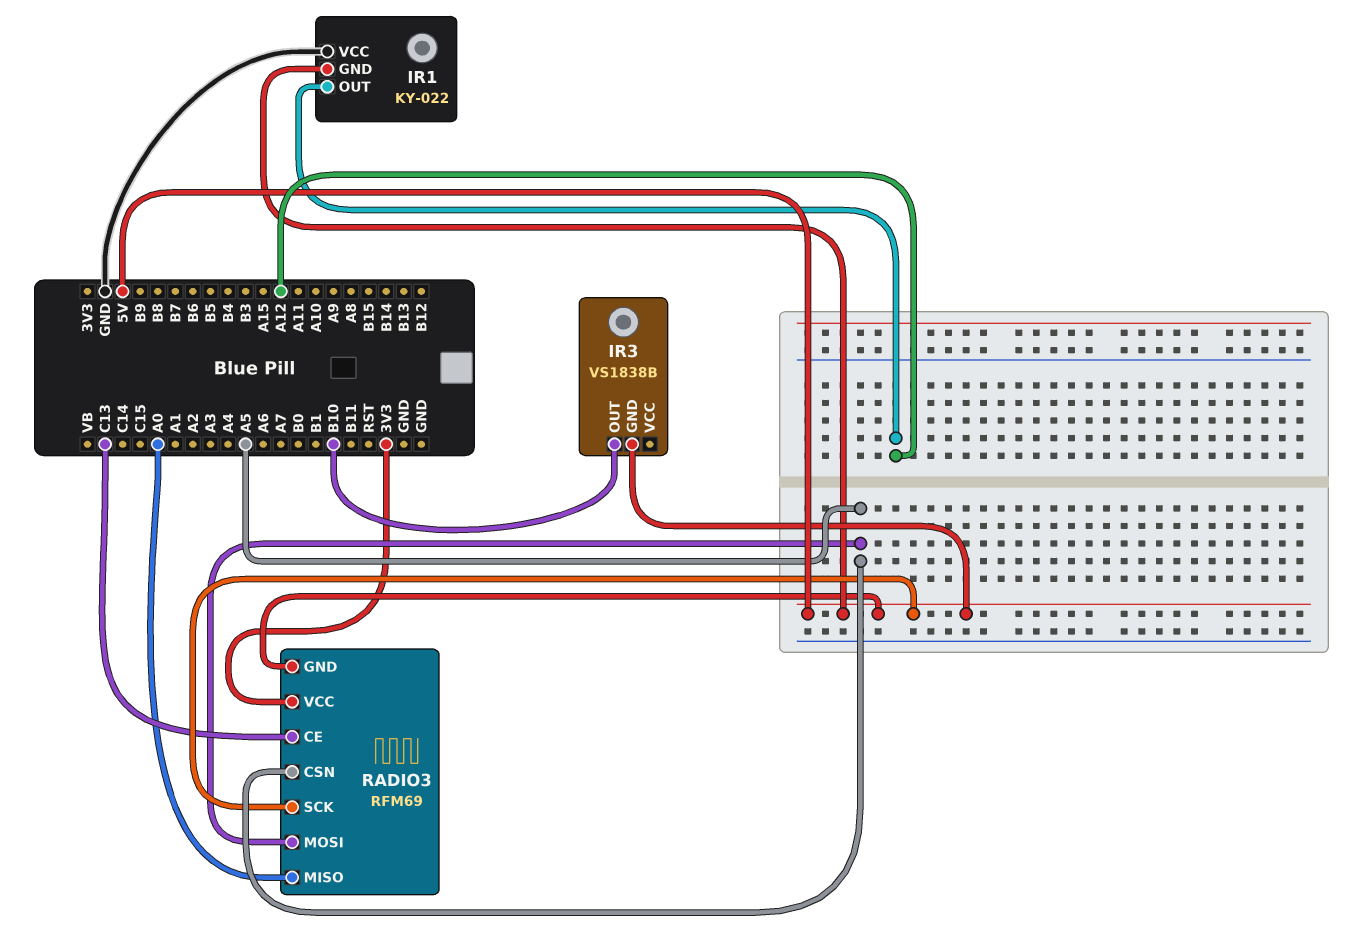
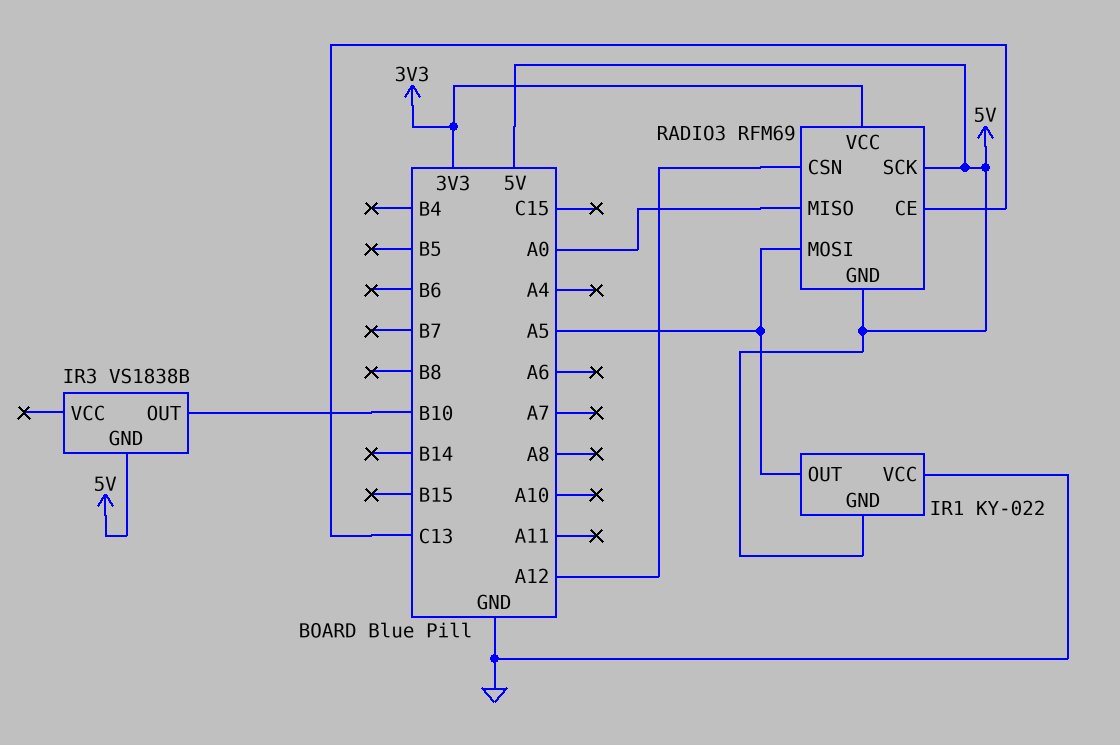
IR1 pin OUT: A12 -> A5
RADIO3 pin CSN: A5 -> A12

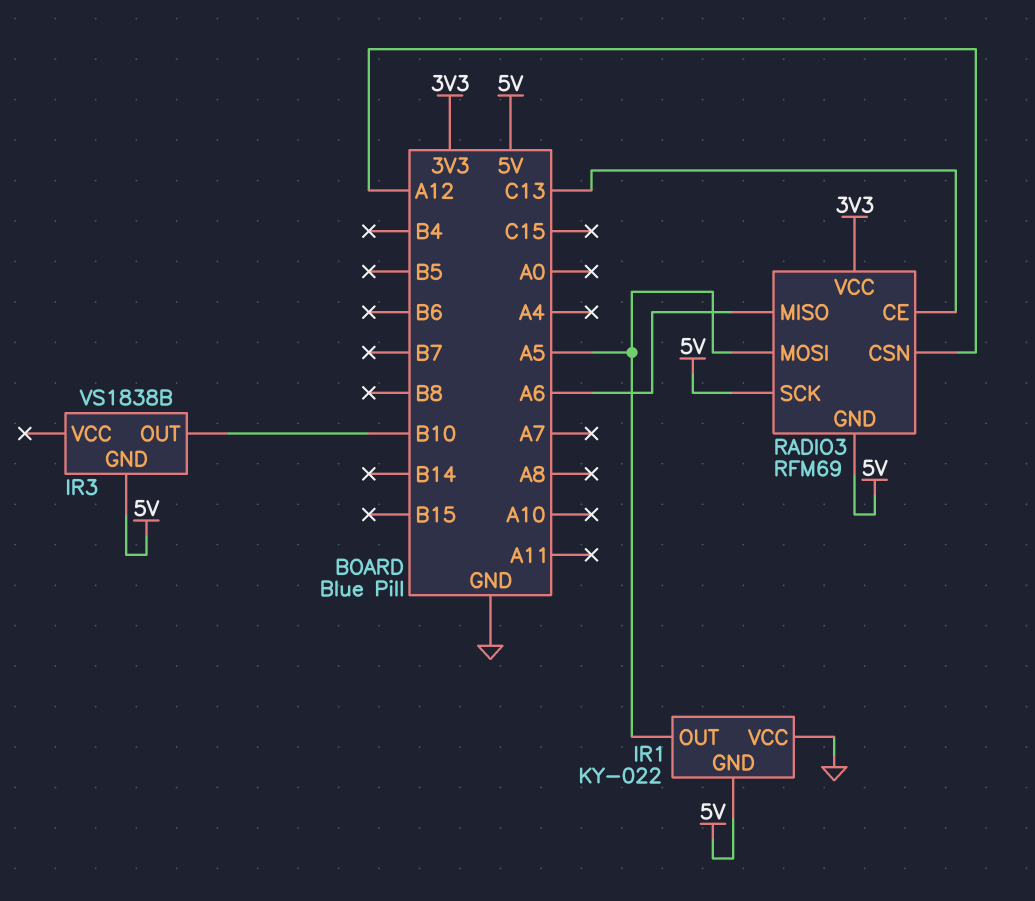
RADIO3 pin MISO: A0 -> A6

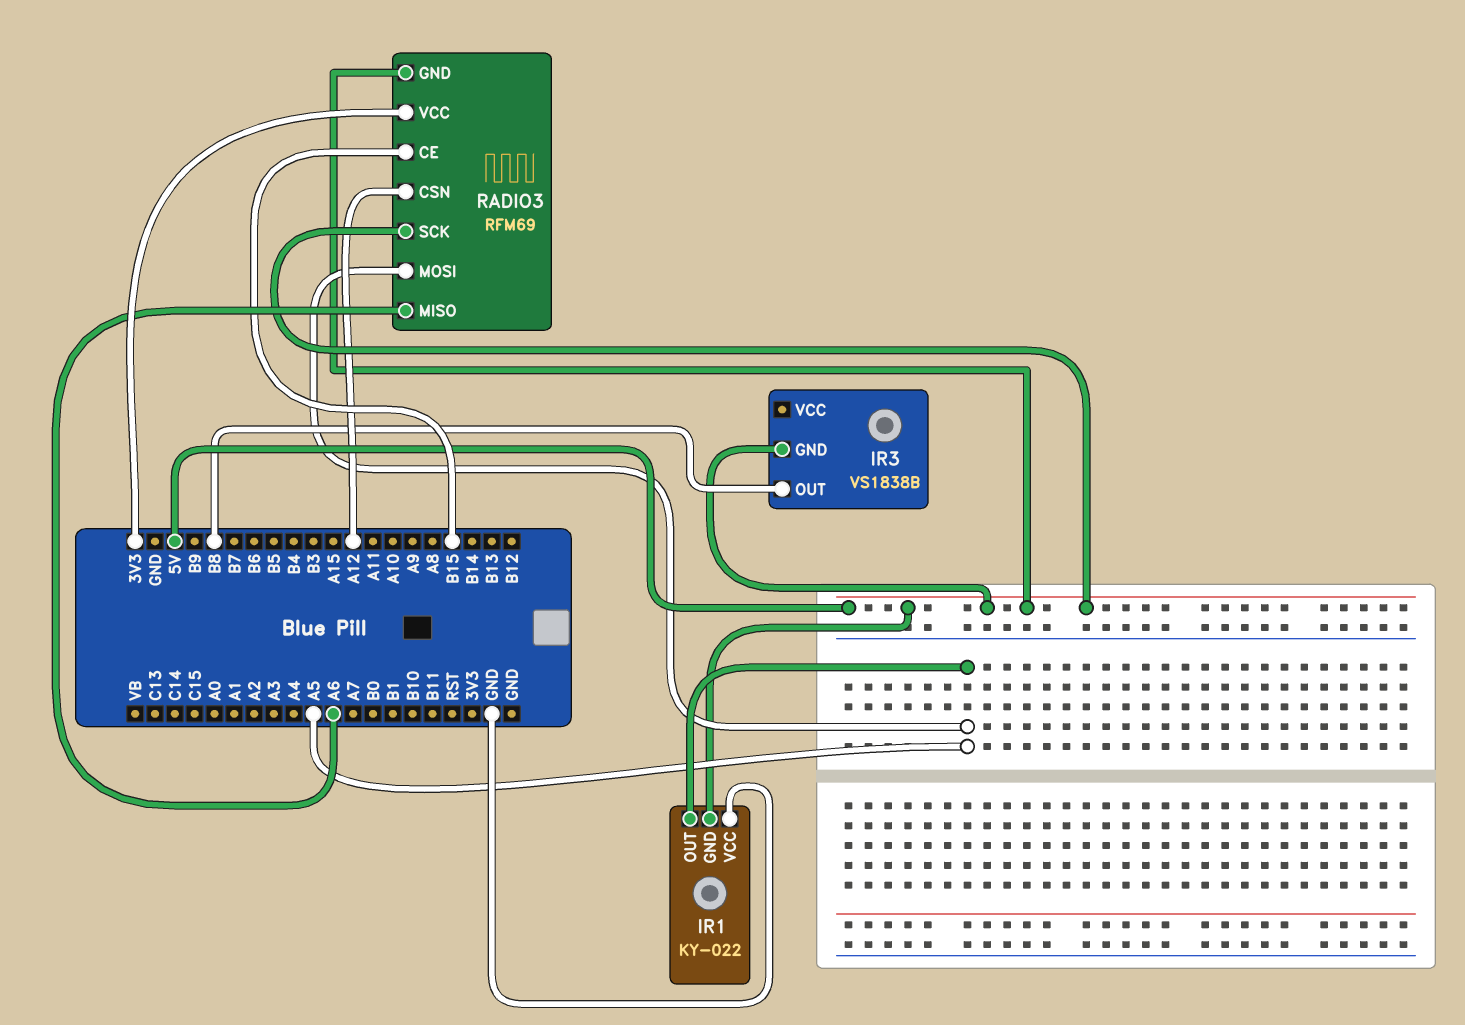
IR3 pin OUT: B10 -> B8
RADIO3 pin CE: C13 -> B15

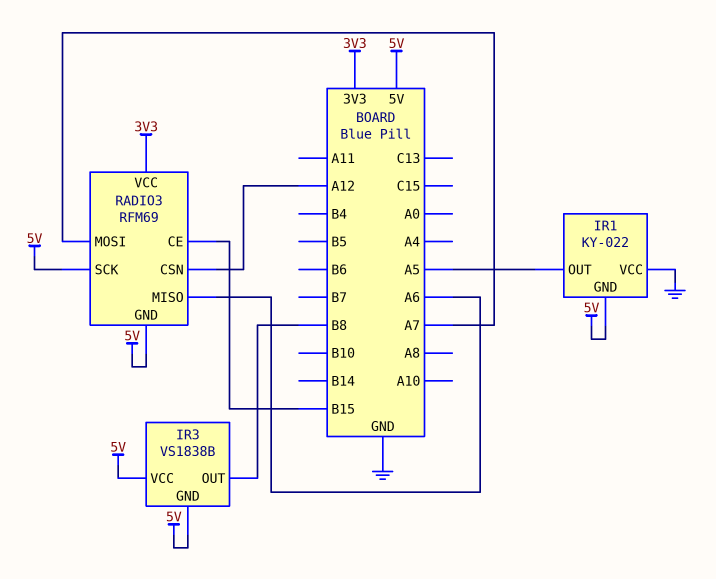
IR3 pin VCC: none -> 5V
RADIO3 pin MOSI: A5 -> A7

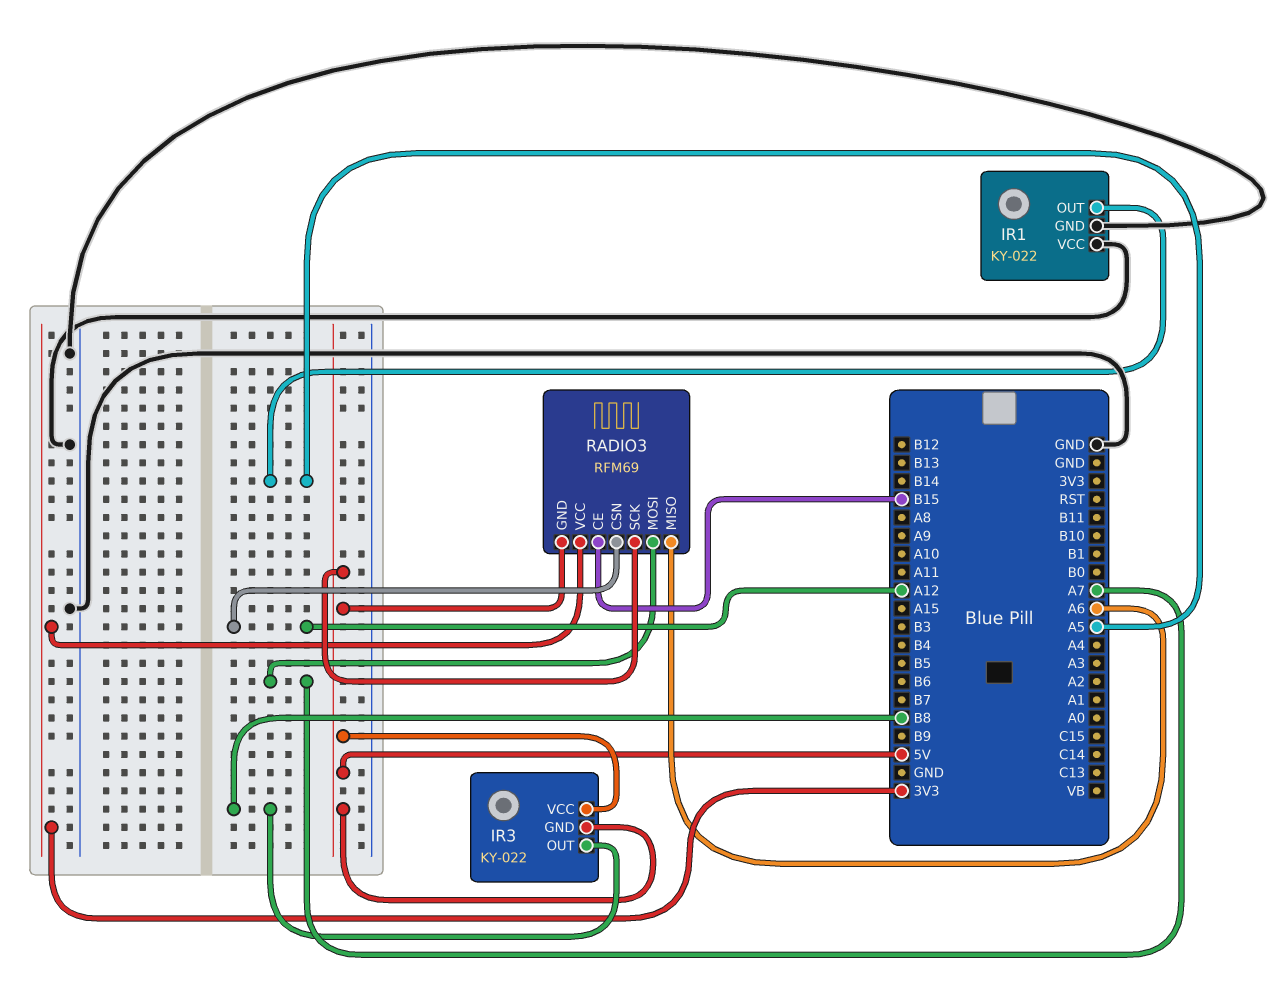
IR1 pin GND: 5V -> GND
IR3: VS1838B -> KY-022

